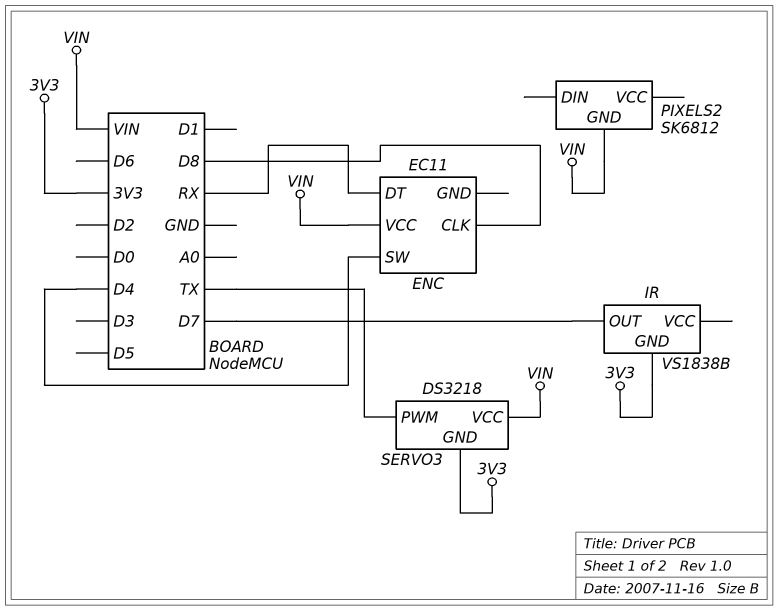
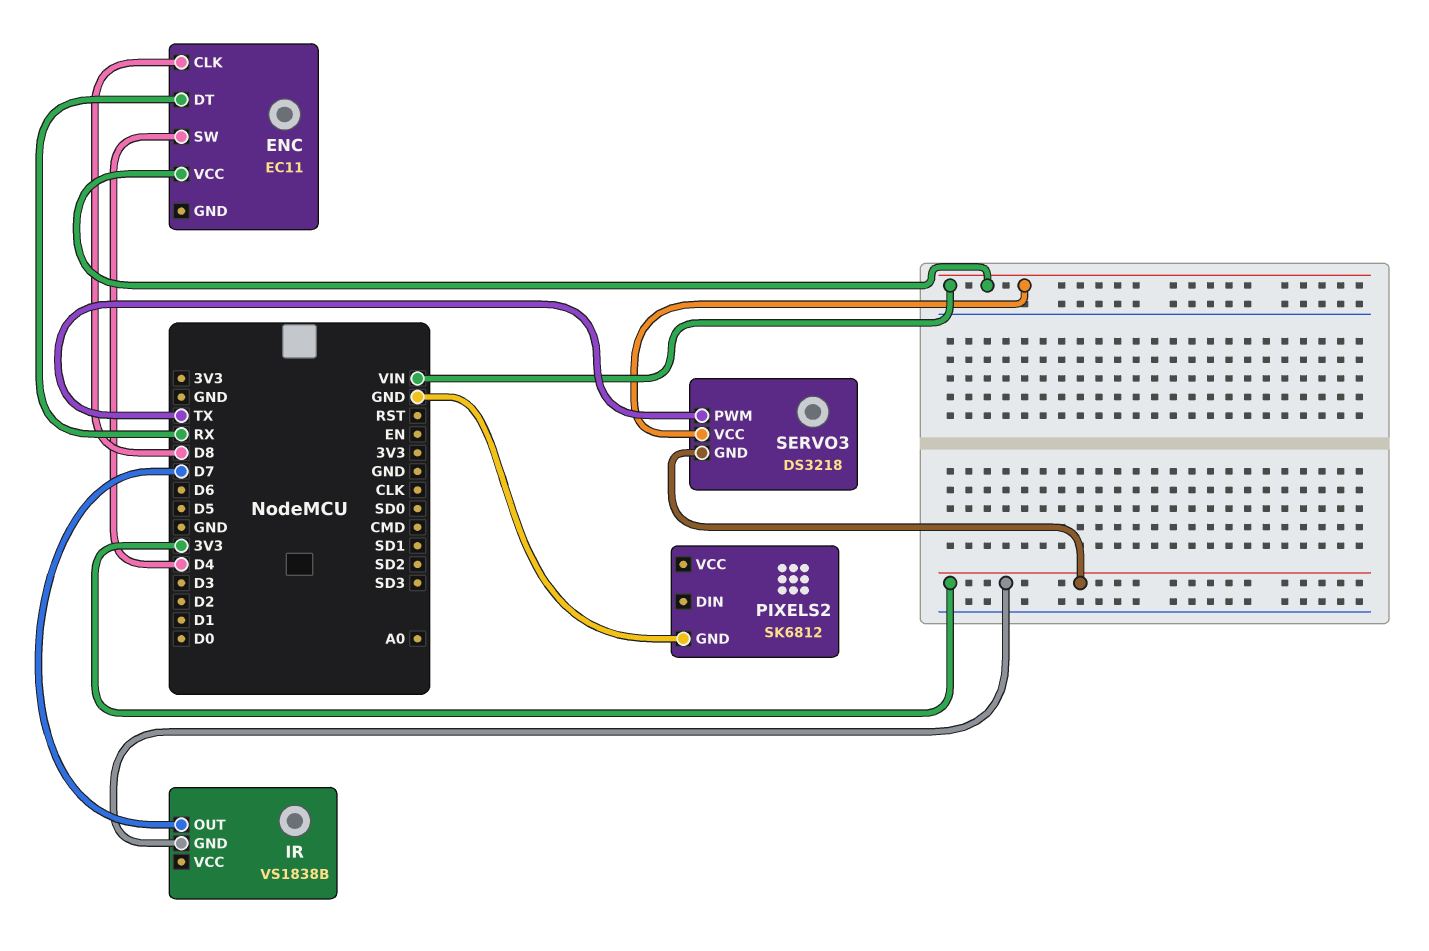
PIXELS2 pin GND: VIN -> GND

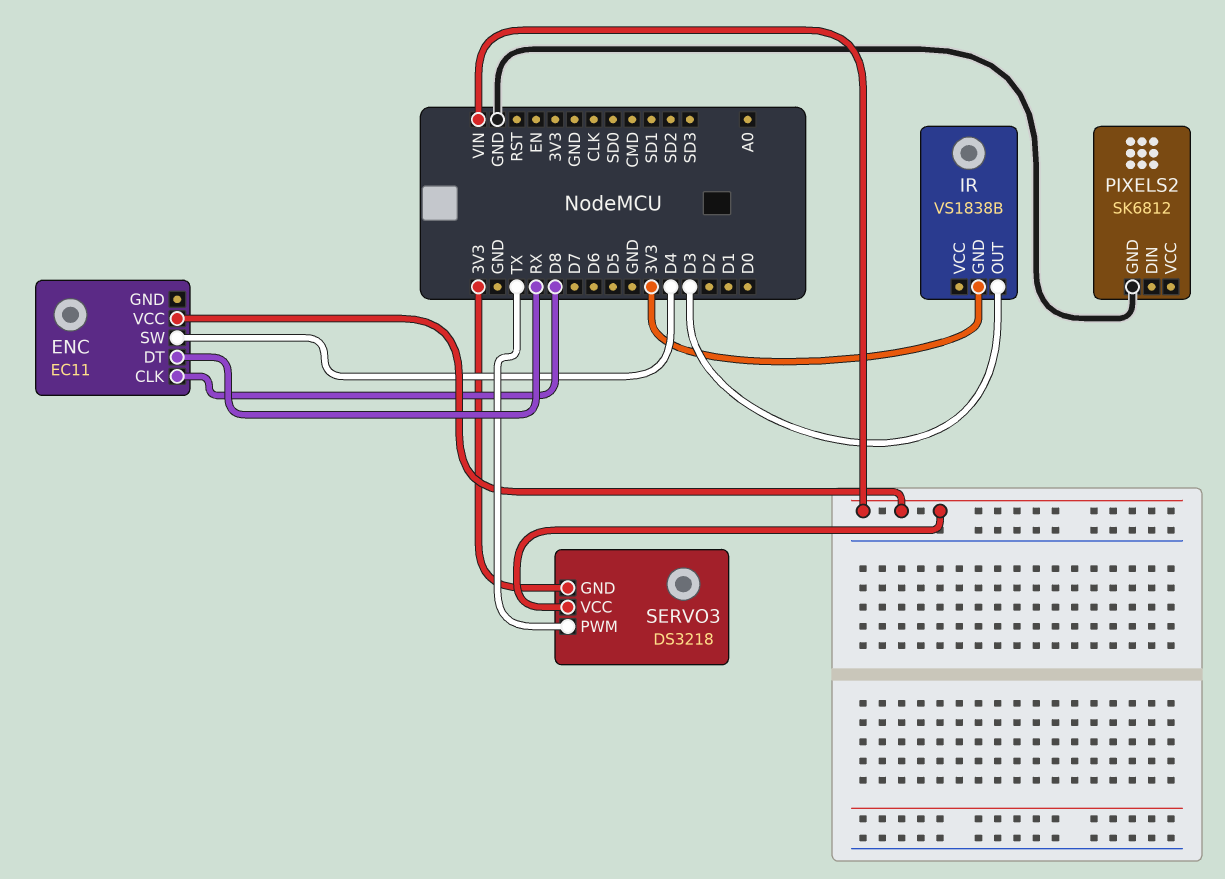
IR pin OUT: D7 -> D3

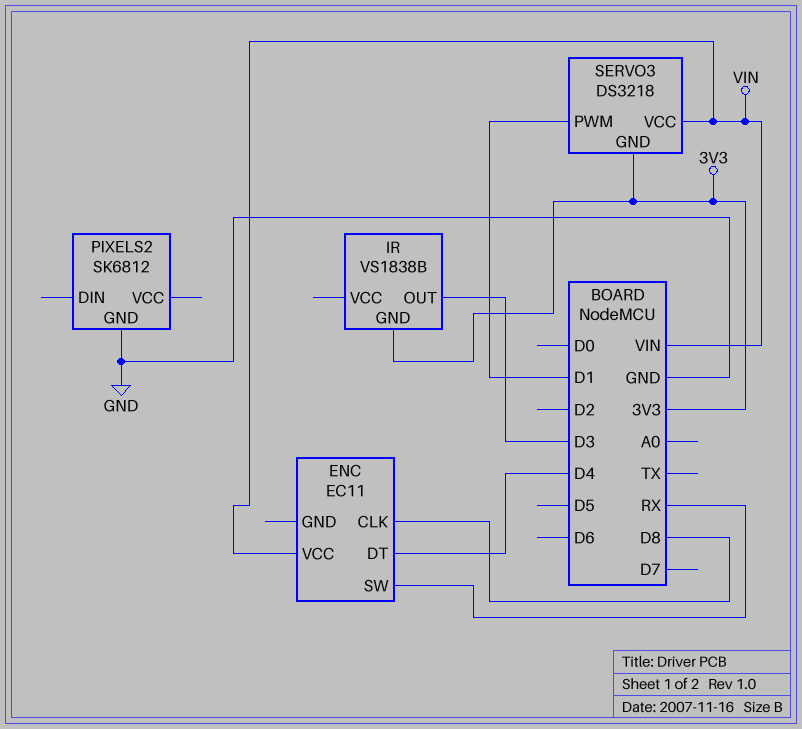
ENC pin DT: RX -> D4
ENC pin SW: D4 -> RX
SERVO3 pin PWM: TX -> D1

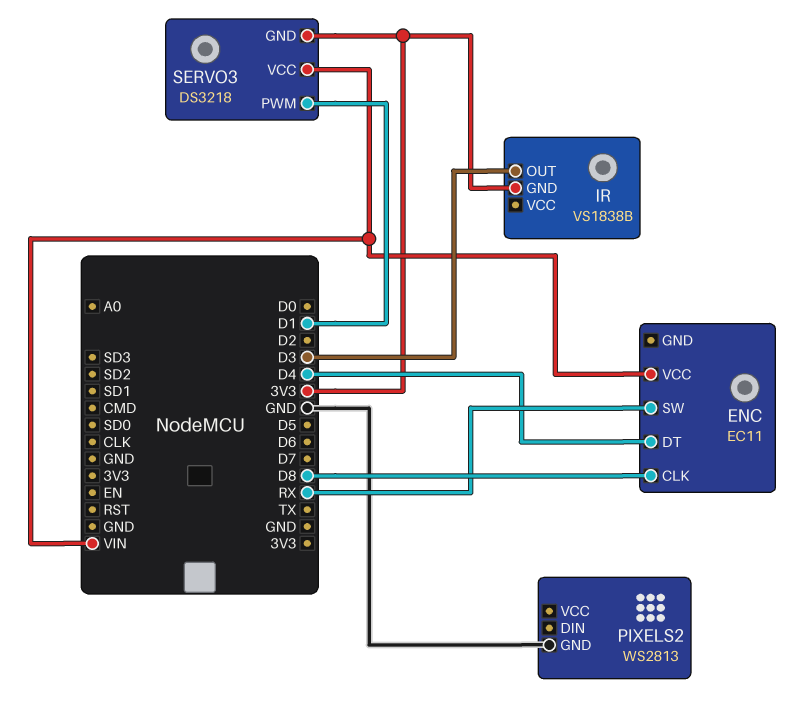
PIXELS2: SK6812 -> WS2813

